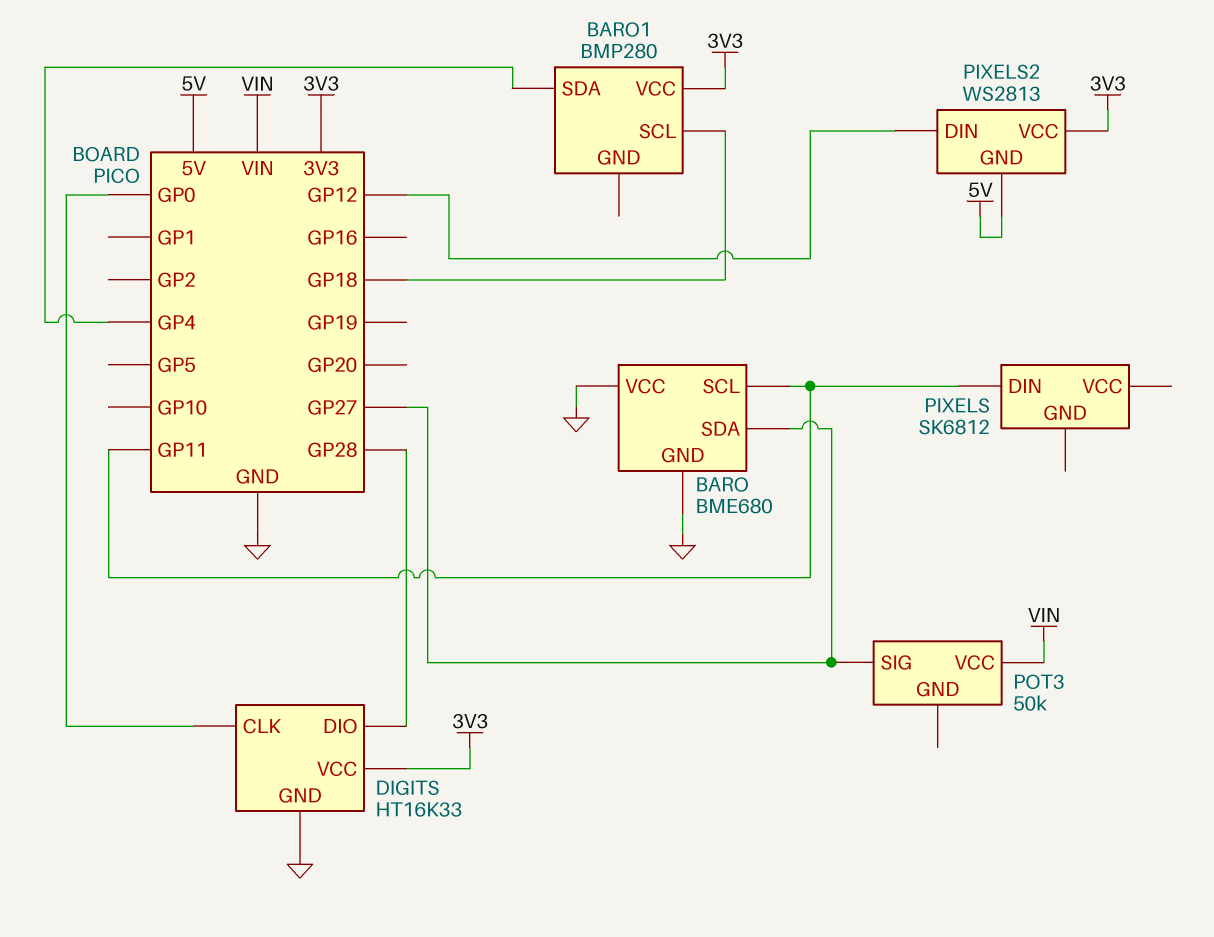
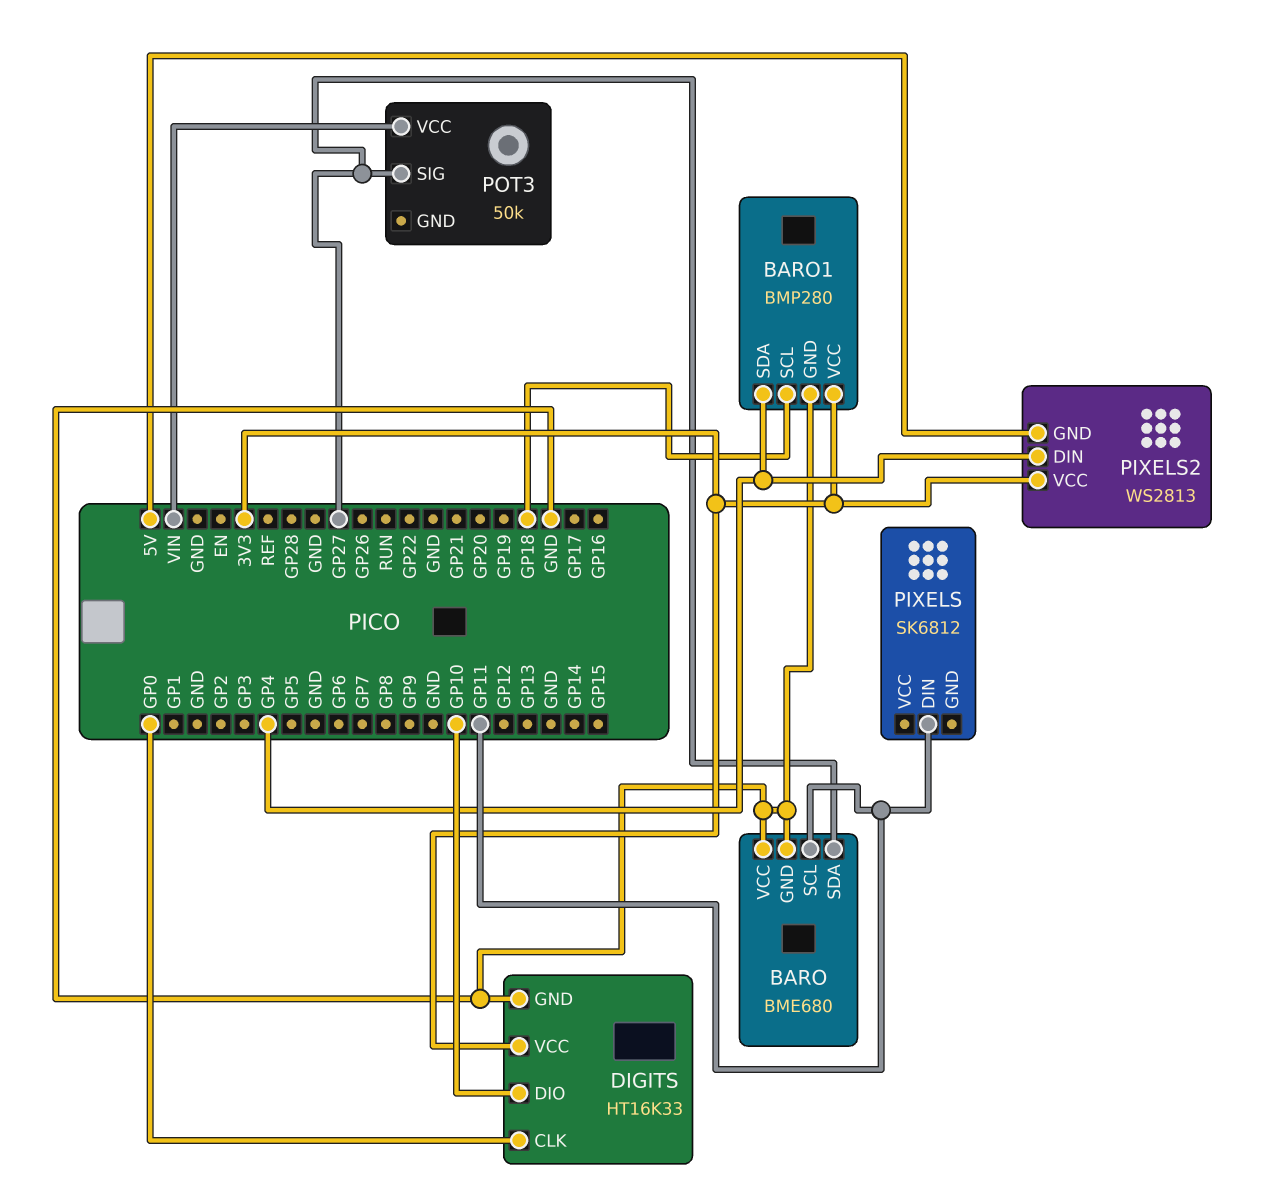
BARO1 pin GND: none -> GND
DIGITS pin DIO: GP28 -> GP10
PIXELS2 pin DIN: GP12 -> GP4

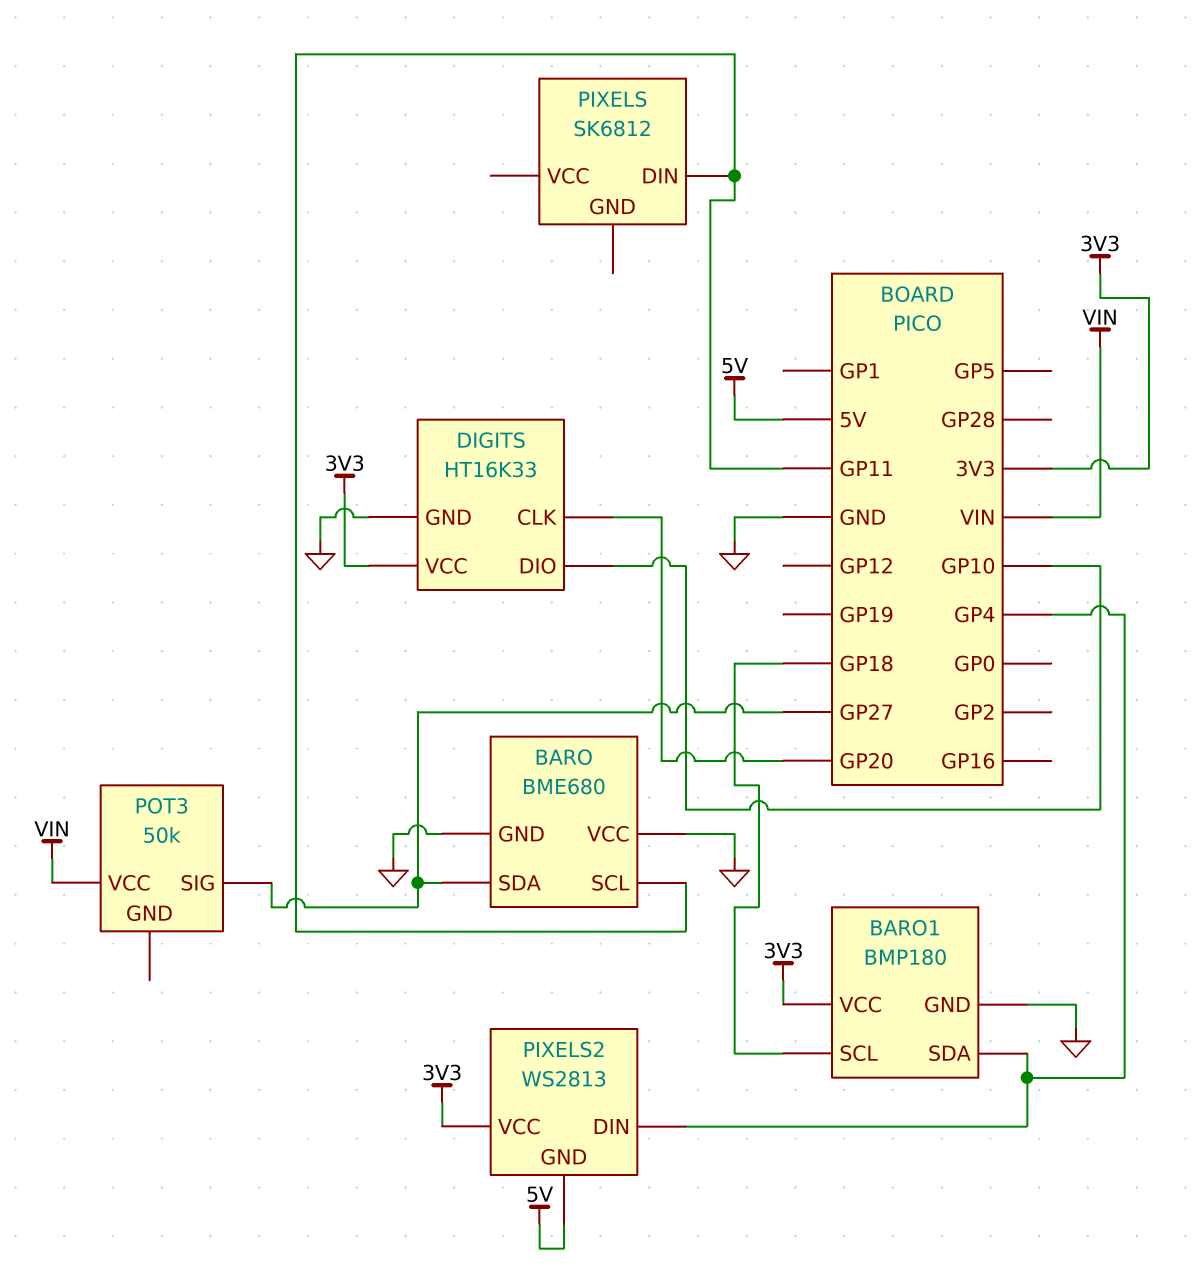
BARO1: BMP280 -> BMP180
DIGITS pin CLK: GP0 -> GP20

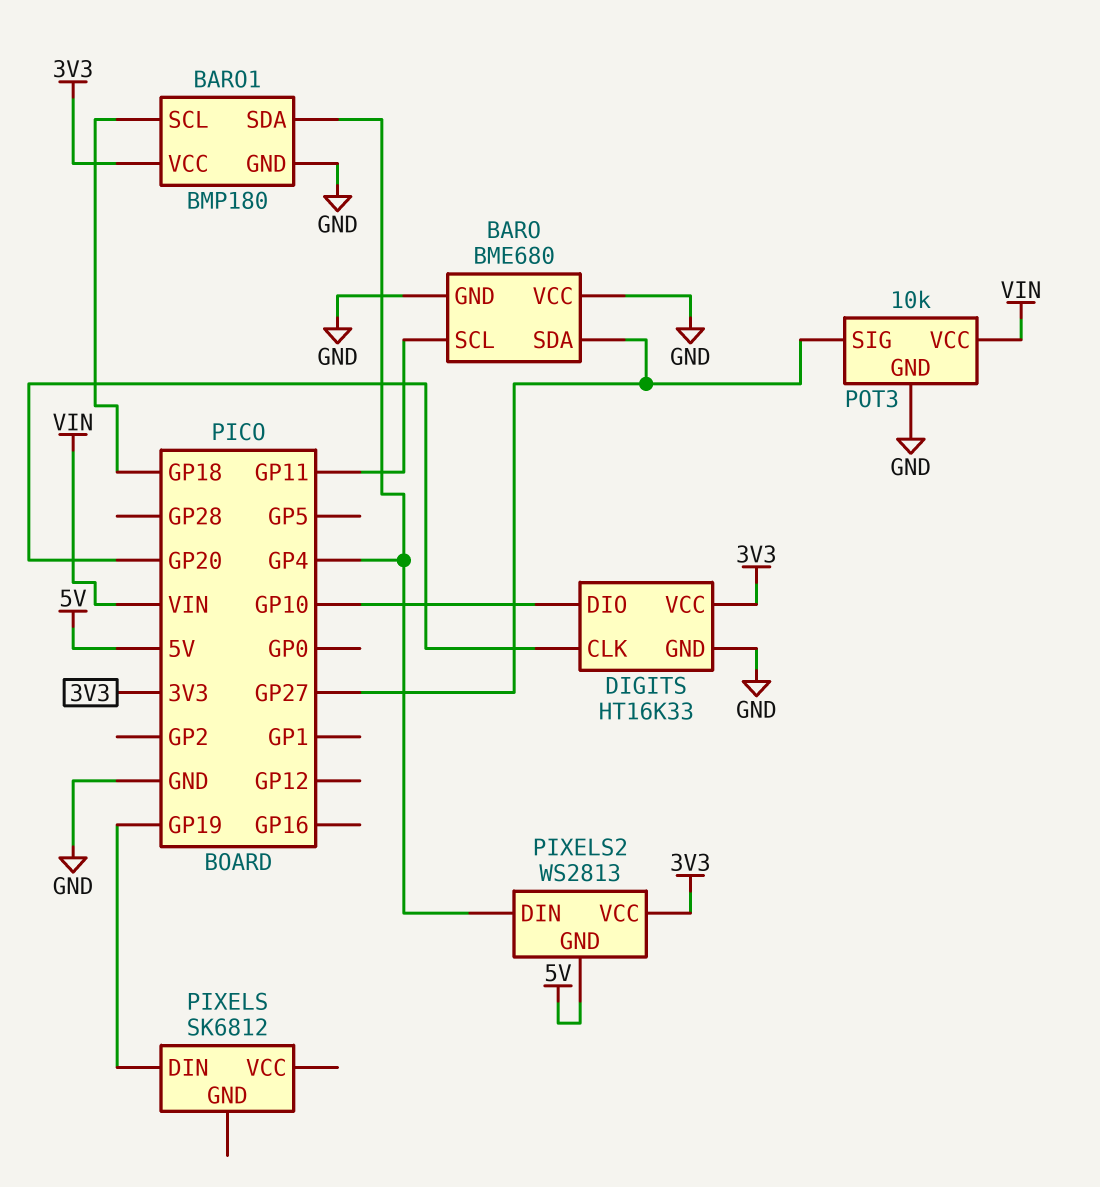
PIXELS pin DIN: GP11 -> GP19
POT3: 50k -> 10k
POT3 pin GND: none -> GND

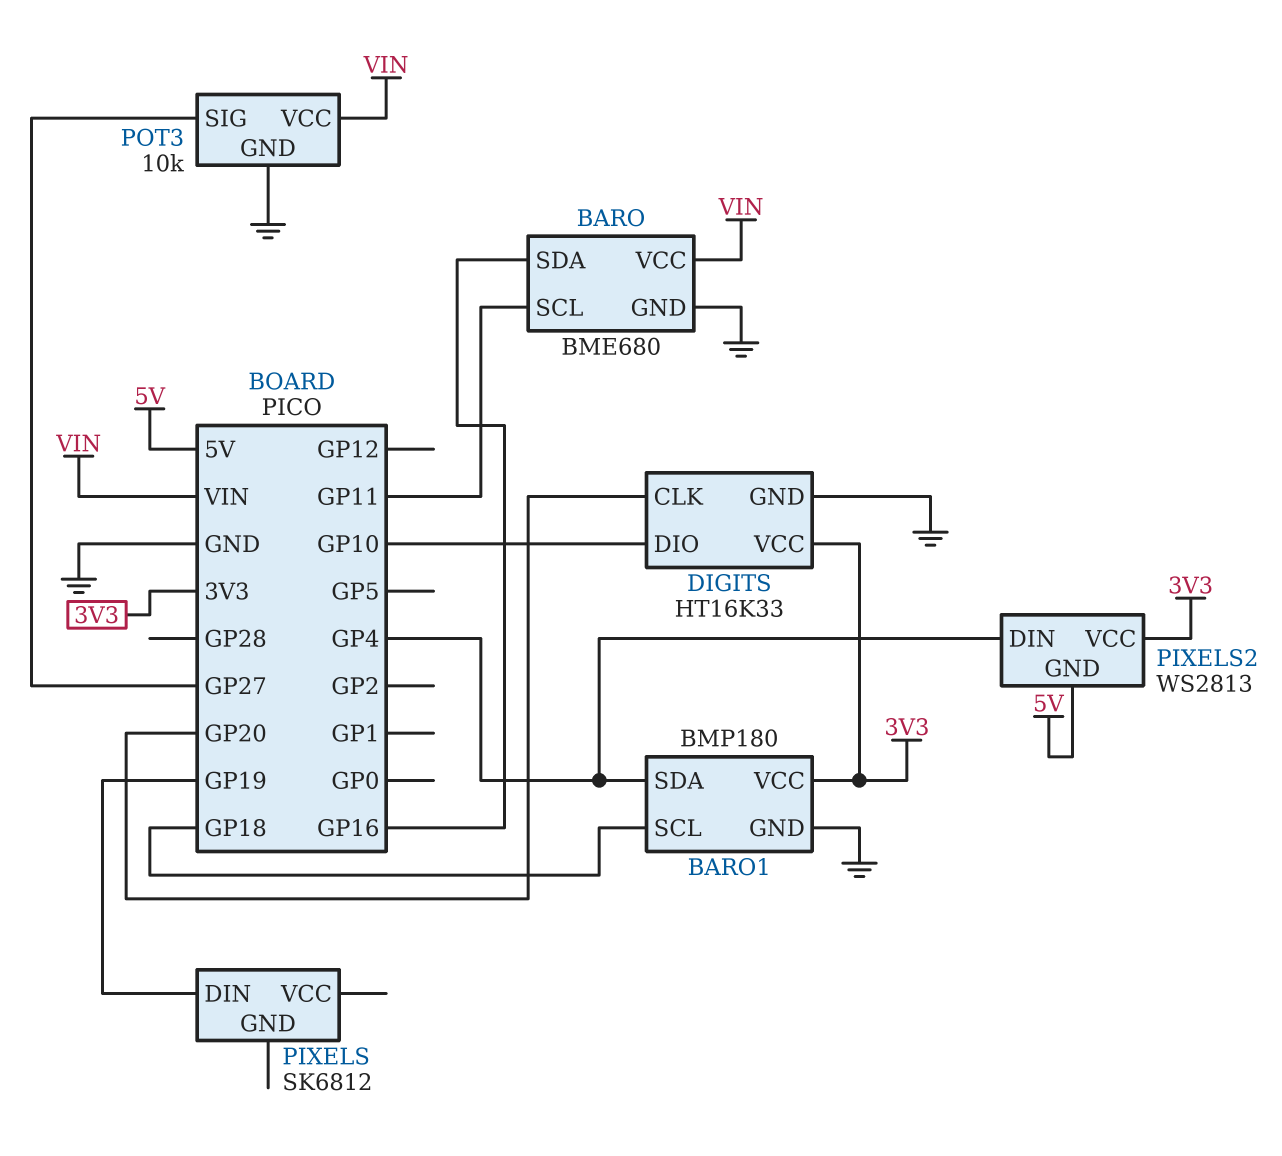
BARO pin SDA: GP27 -> GP16
BARO pin VCC: GND -> VIN

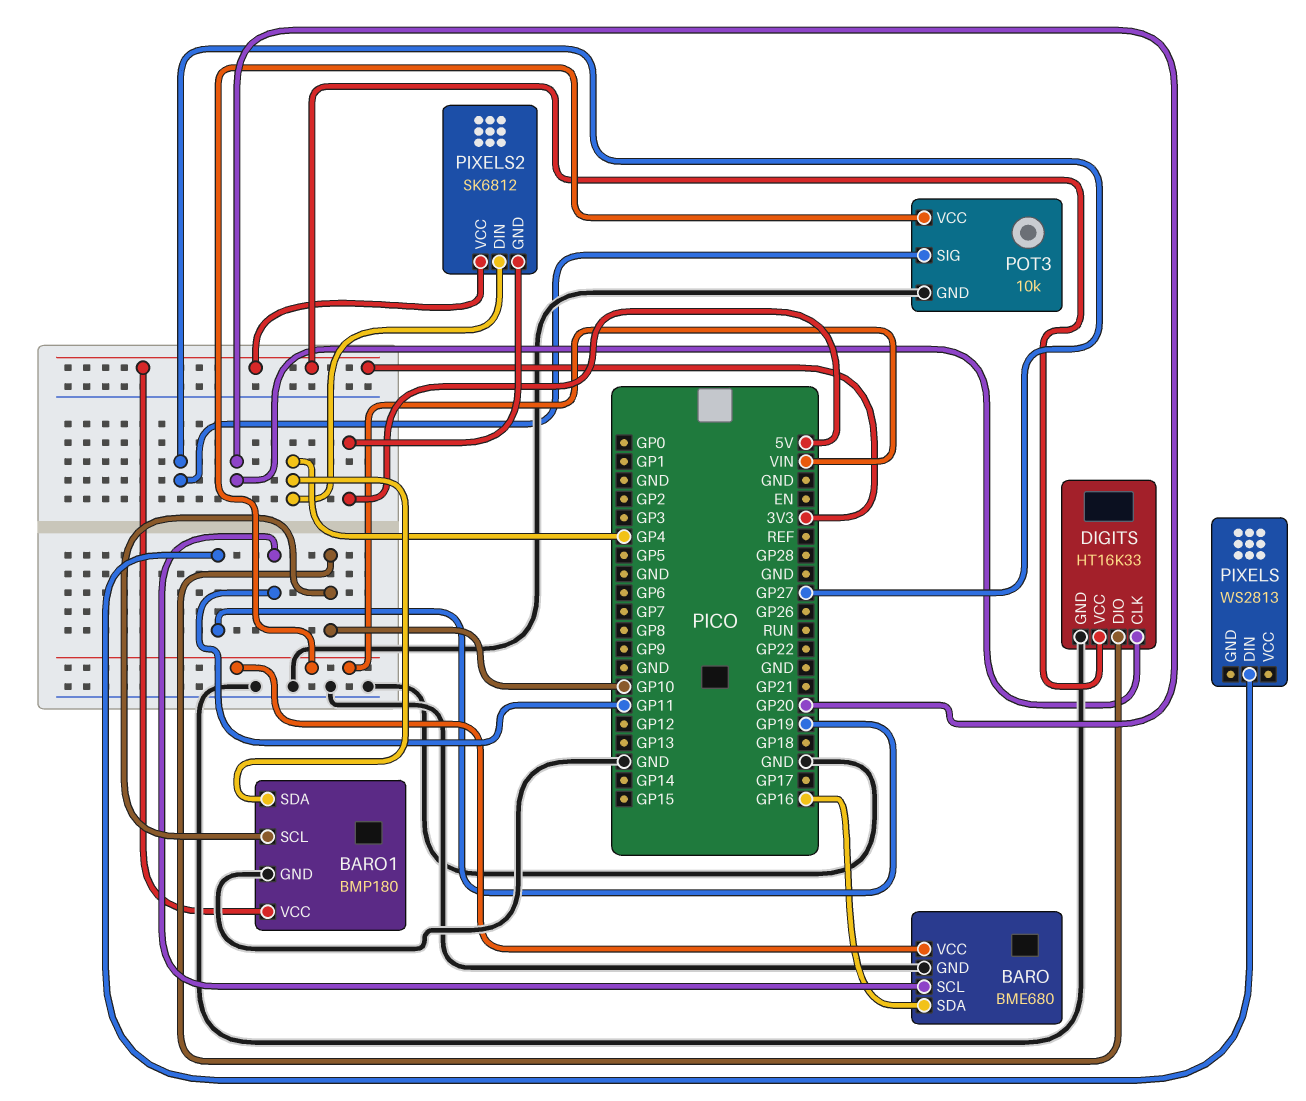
BARO1 pin SCL: GP18 -> GP10
PIXELS: SK6812 -> WS2813
PIXELS2: WS2813 -> SK6812

